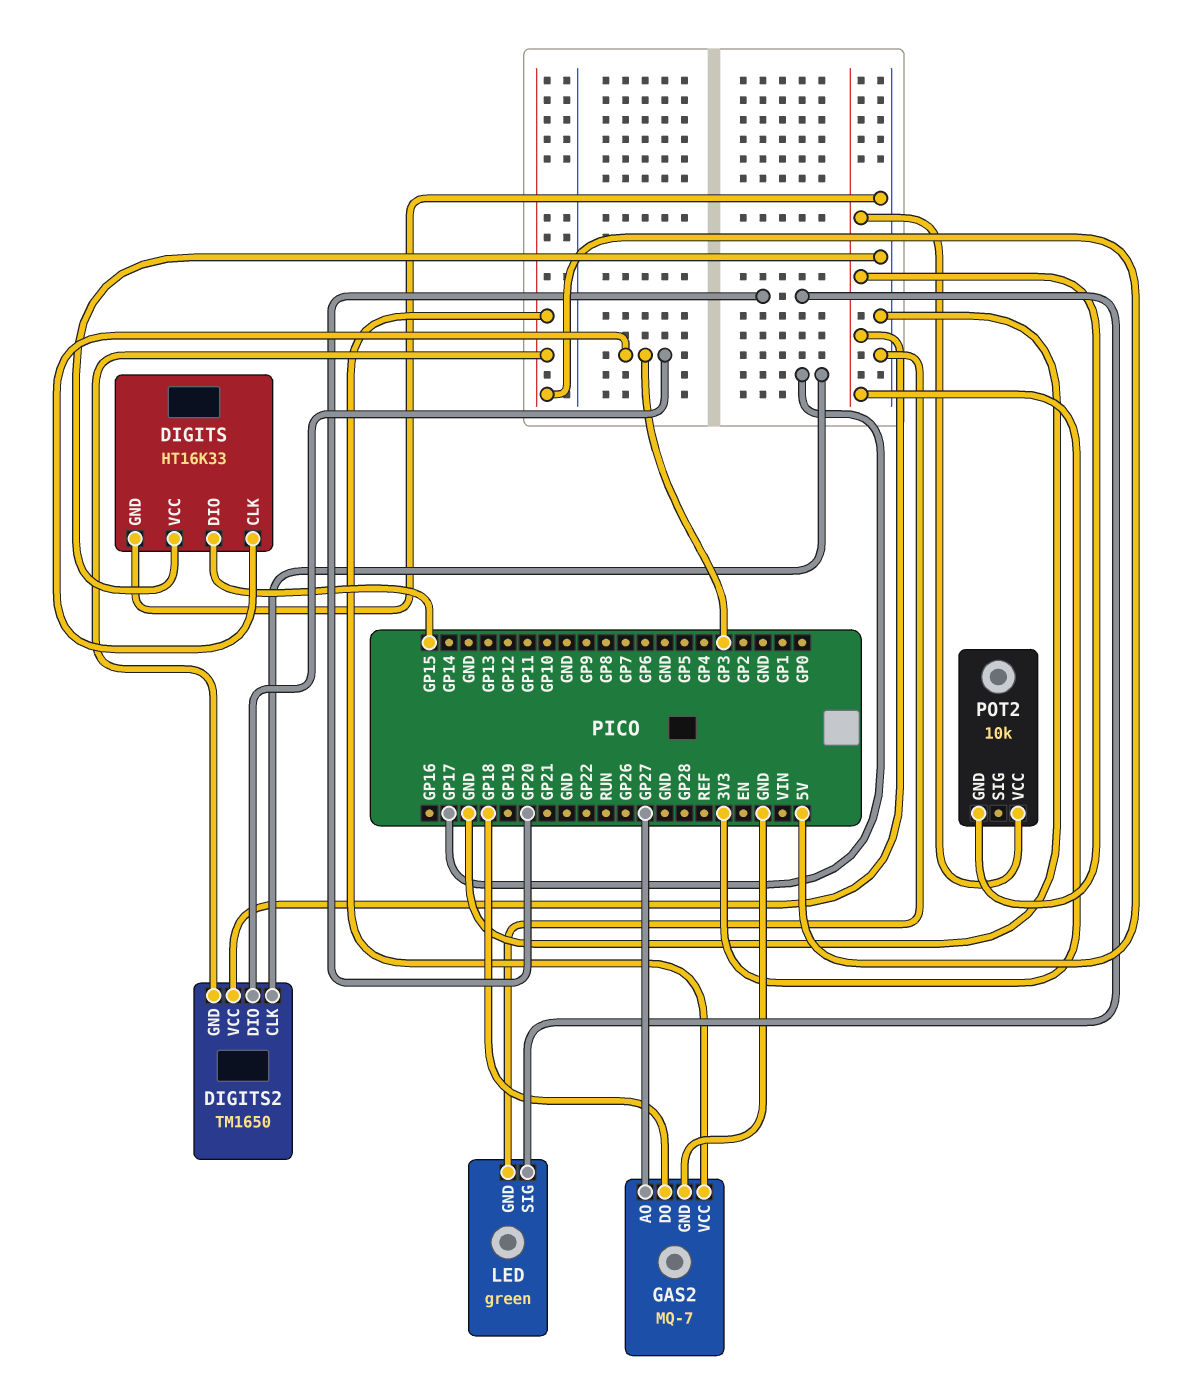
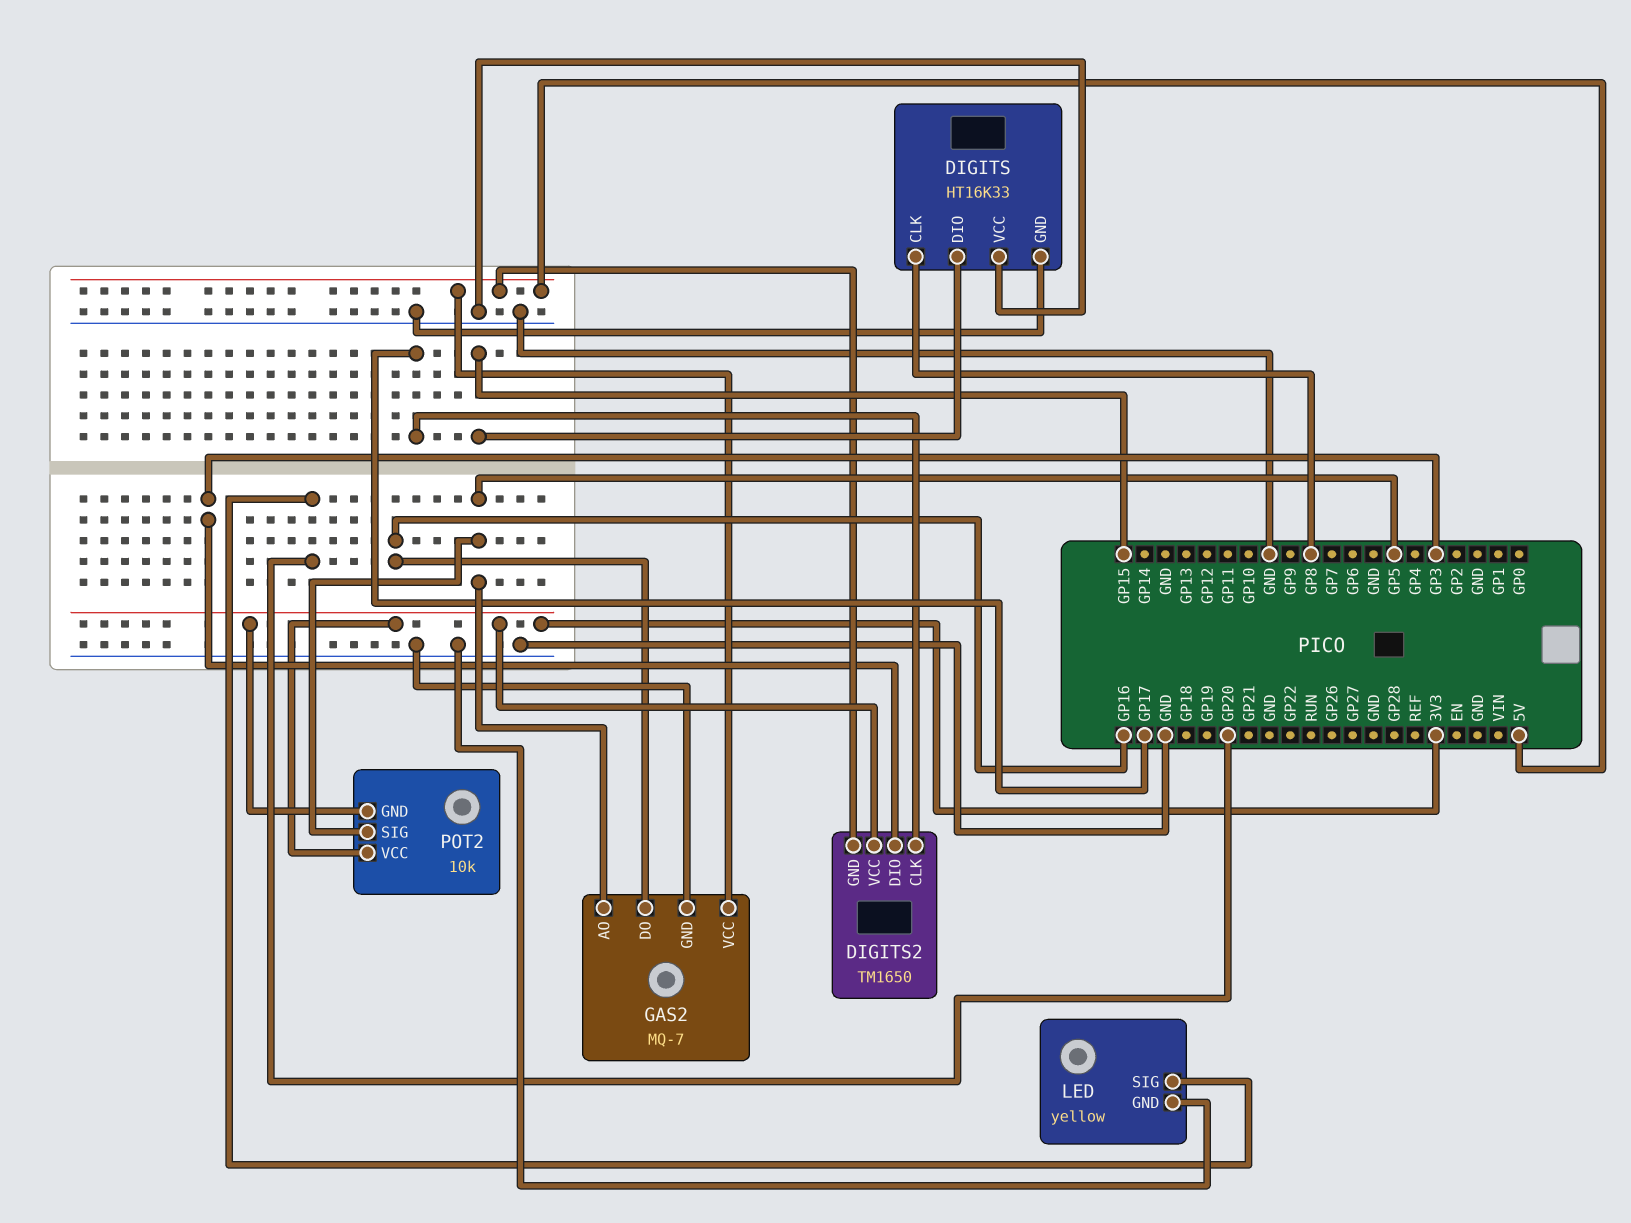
DIGITS pin CLK: GP3 -> GP8
GAS2 pin AO: GP27 -> GP5
GAS2 pin DO: GP18 -> GP16
LED: green -> yellow
POT2 pin SIG: none -> GP5

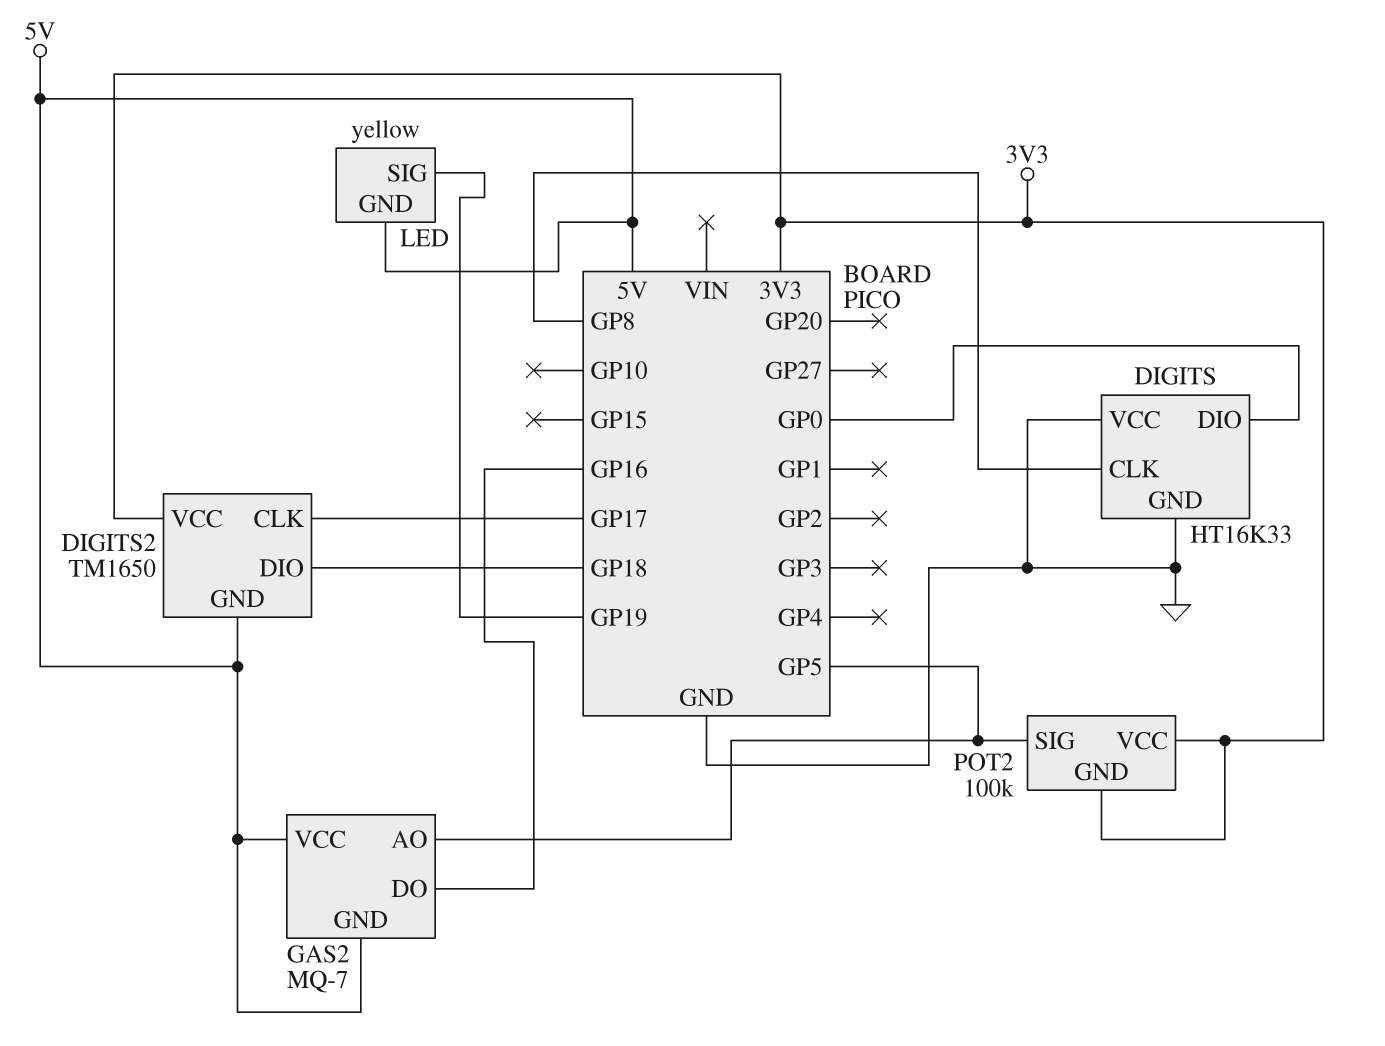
DIGITS pin DIO: GP15 -> GP0
DIGITS2 pin DIO: GP3 -> GP18
GAS2 pin GND: GND -> 5V
LED pin GND: GND -> 5V
LED pin SIG: GP20 -> GP19
POT2: 10k -> 100k

